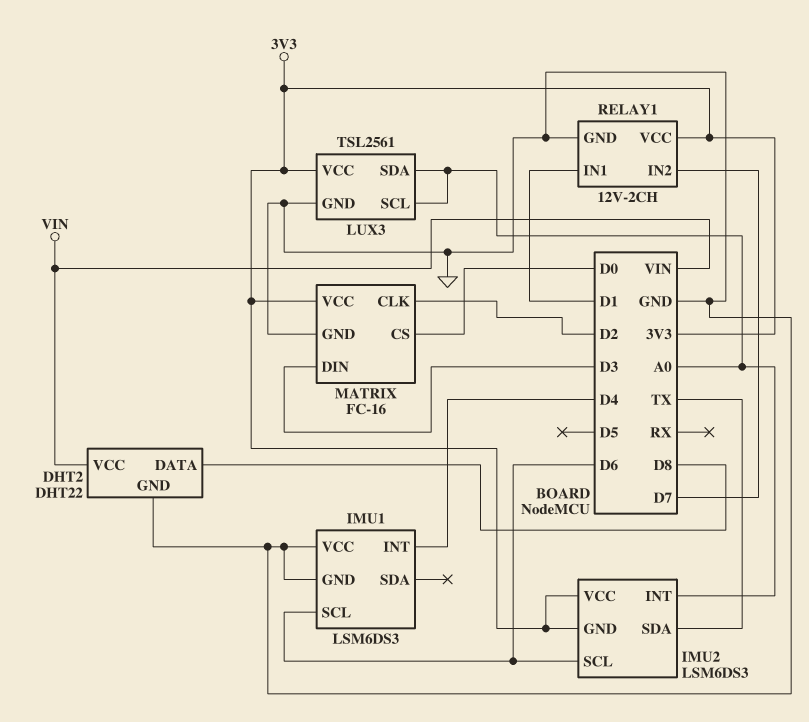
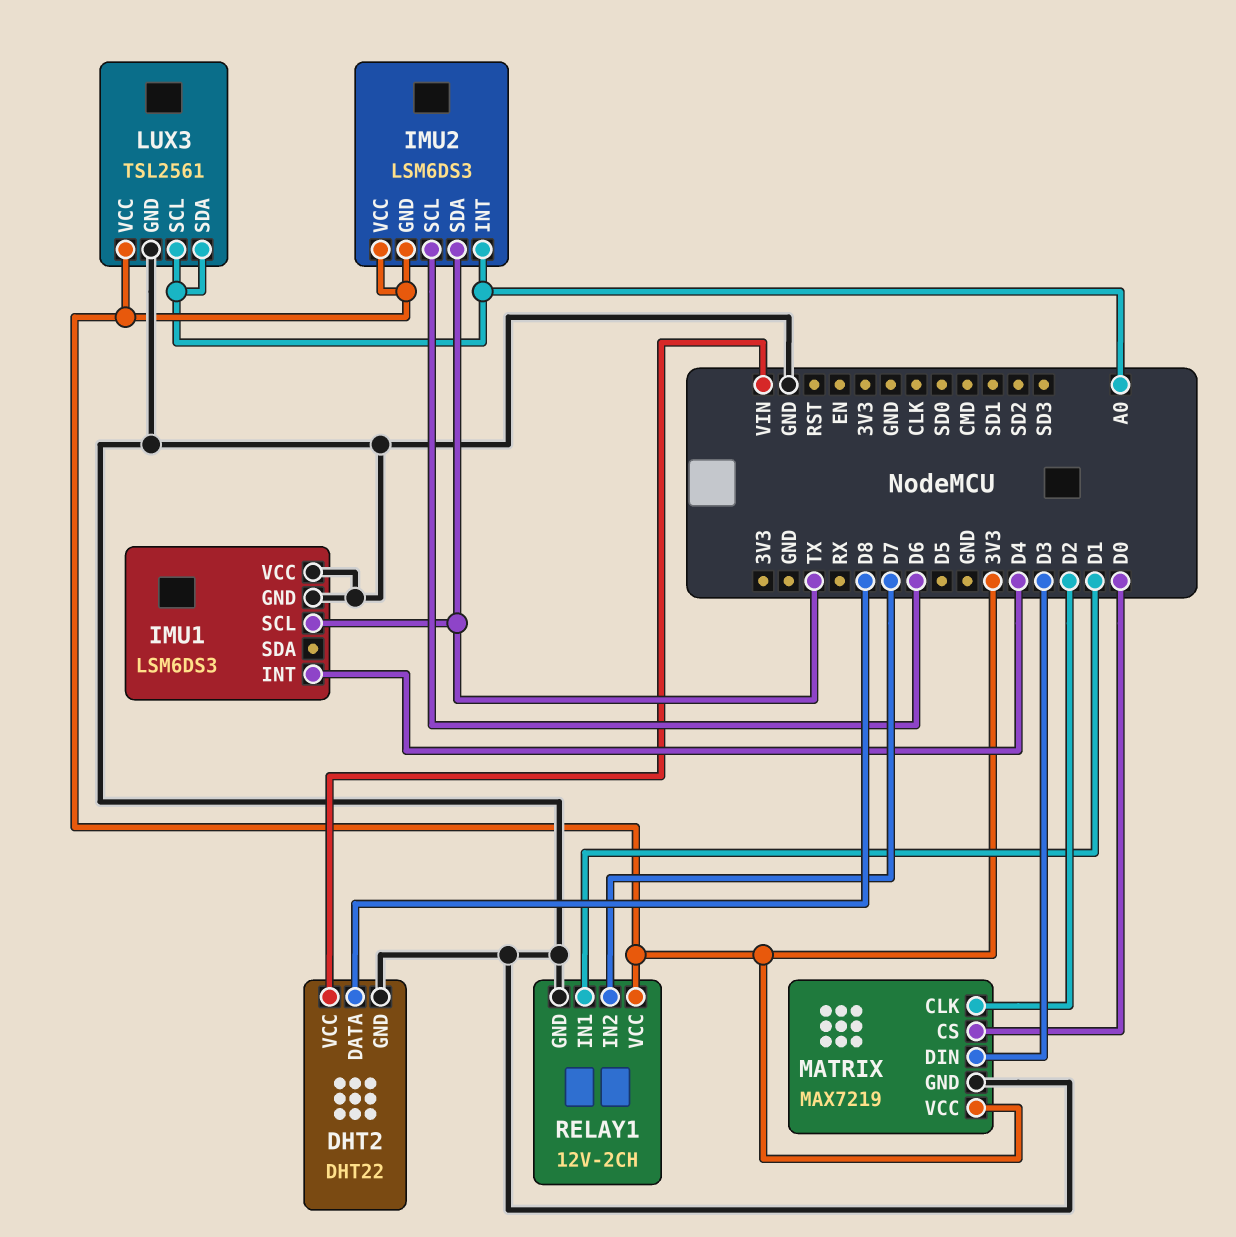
IMU1 pin SCL: D6 -> TX
MATRIX: FC-16 -> MAX7219

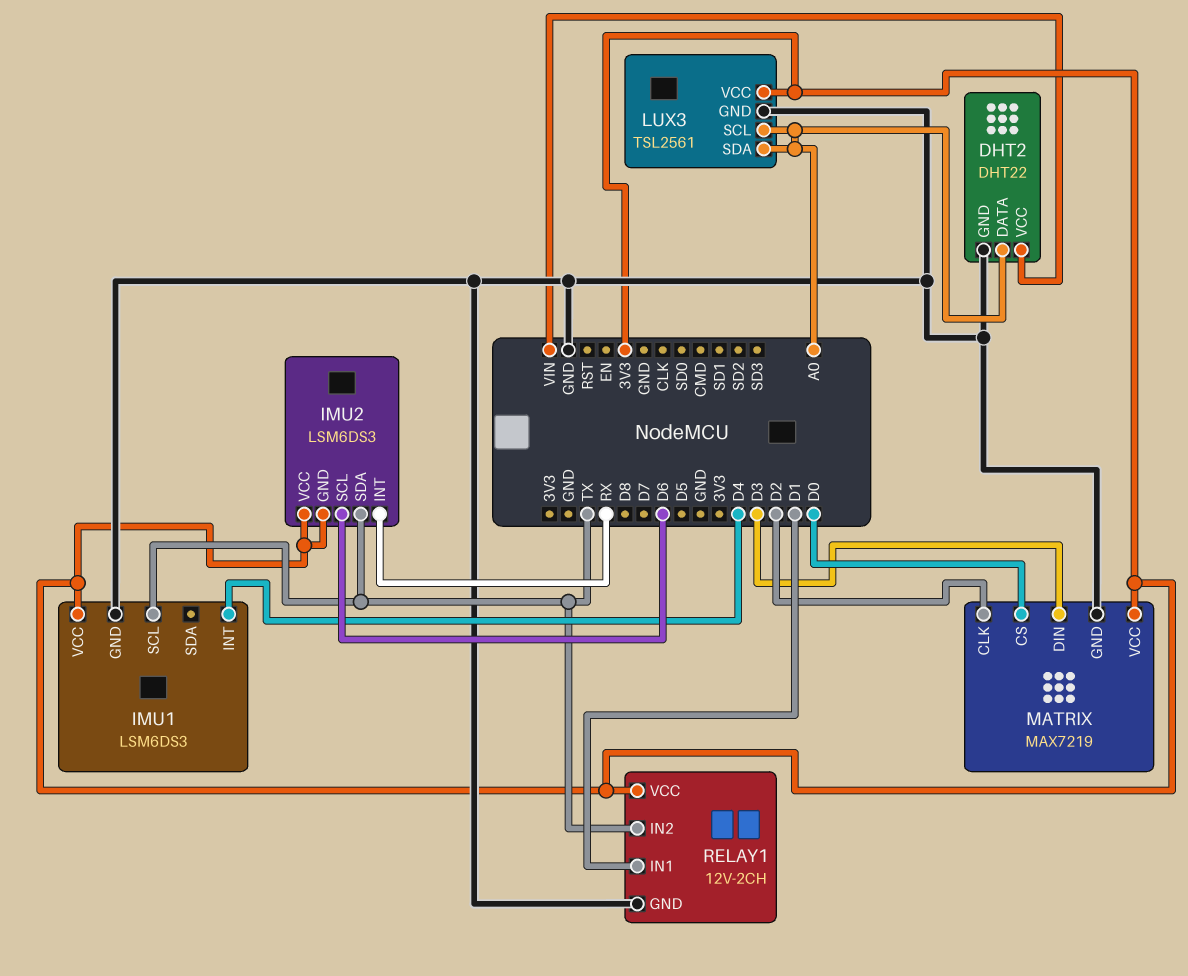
DHT2 pin DATA: D8 -> A0
IMU1 pin VCC: GND -> 3V3
IMU2 pin INT: A0 -> RX
RELAY1 pin IN2: D7 -> TX

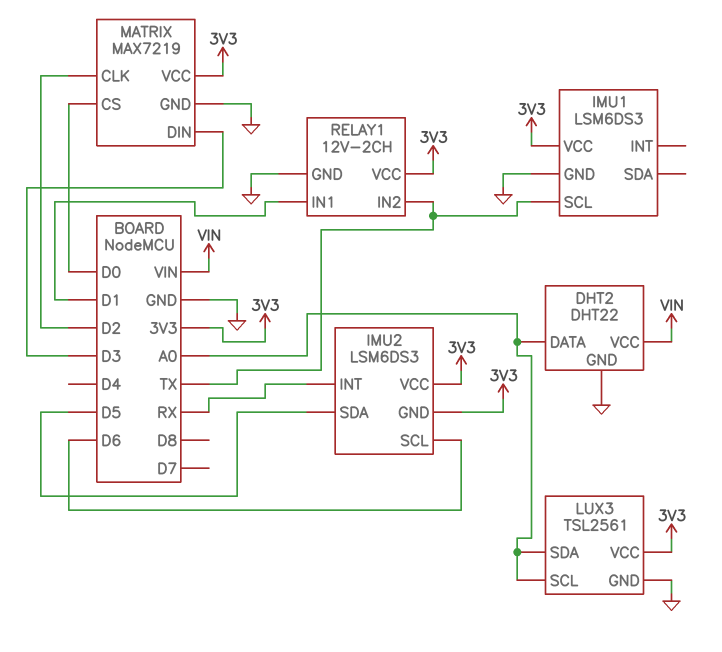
IMU1 pin INT: D4 -> none
IMU2 pin SDA: TX -> D5

